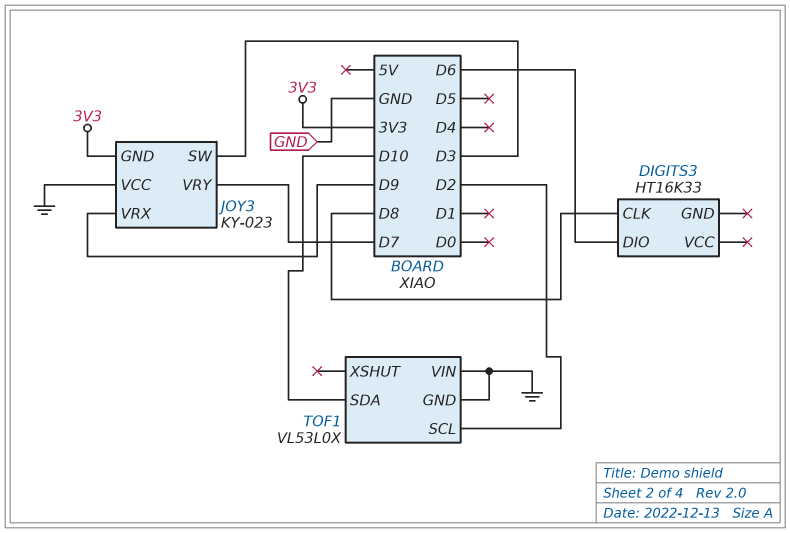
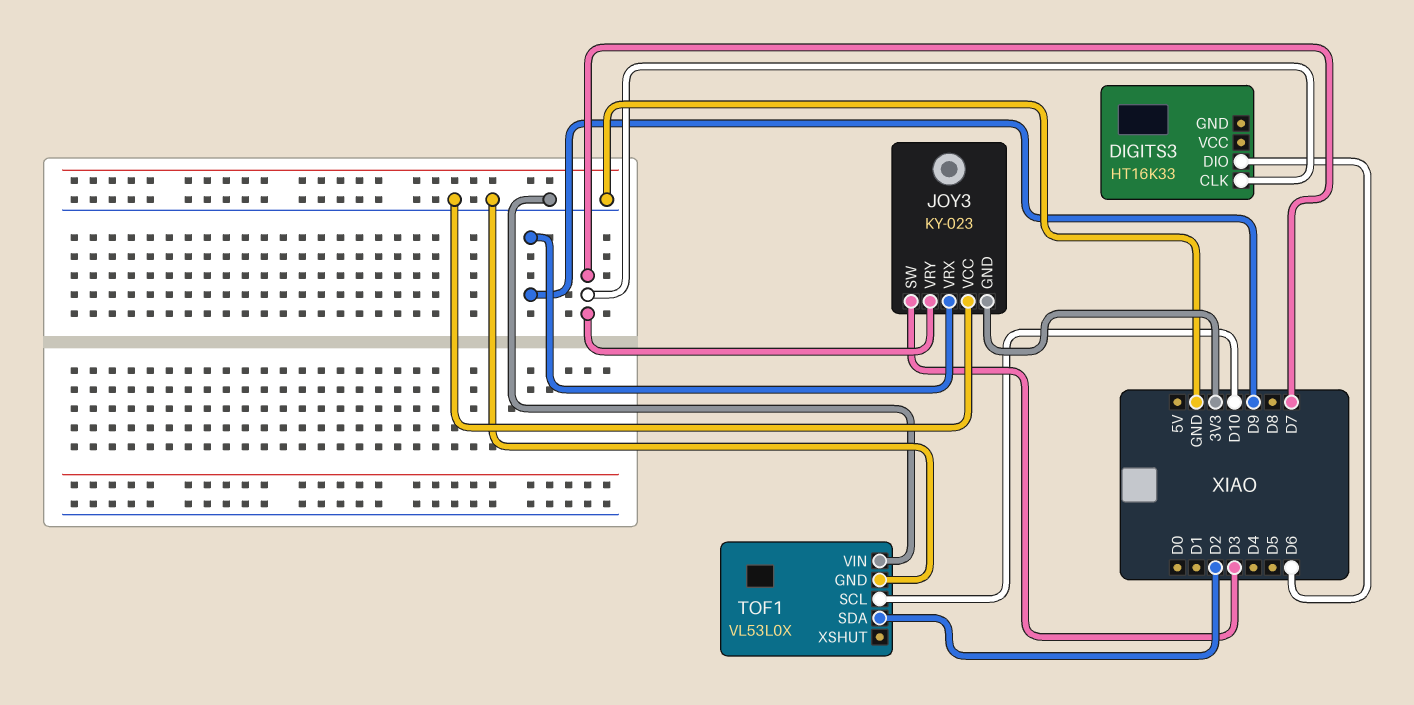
DIGITS3 pin CLK: D8 -> D7
TOF1 pin SCL: D2 -> D10
TOF1 pin SDA: D10 -> D2

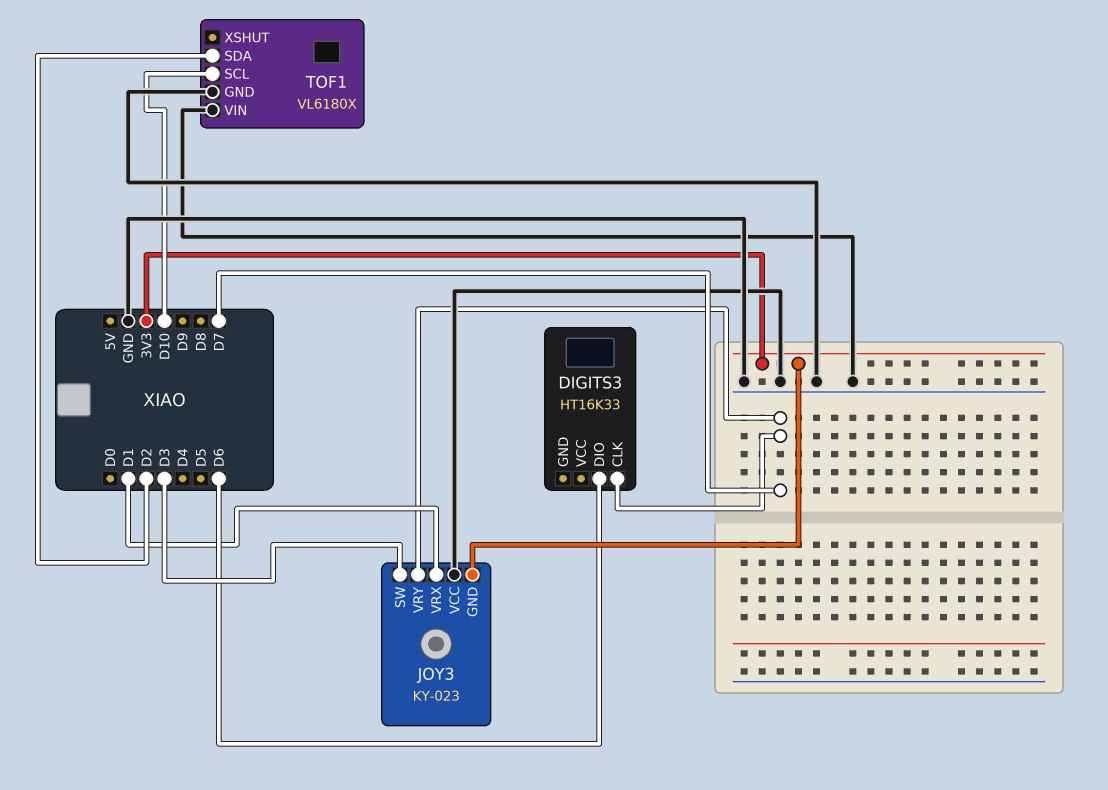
JOY3 pin VRX: D9 -> D1
TOF1: VL53L0X -> VL6180X

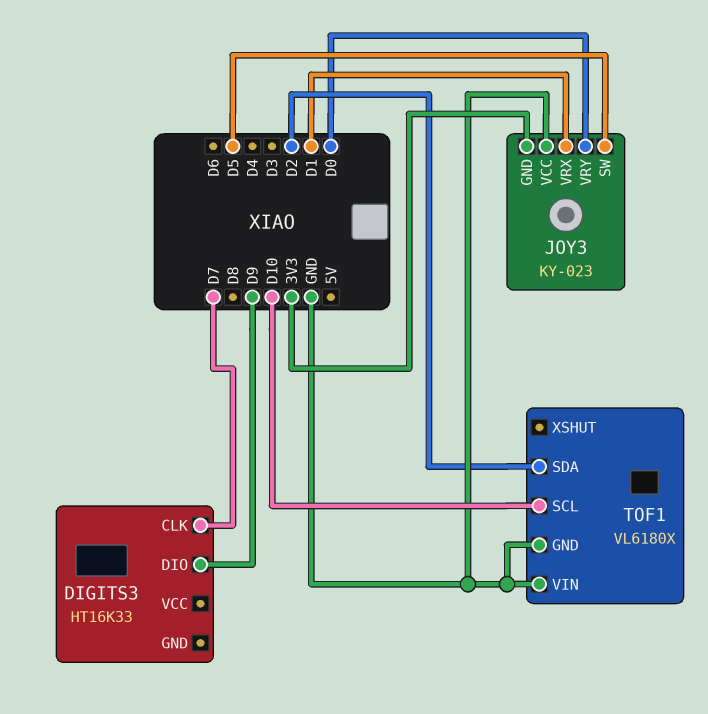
DIGITS3 pin DIO: D6 -> D9
JOY3 pin SW: D3 -> D5
JOY3 pin VRY: D7 -> D0

